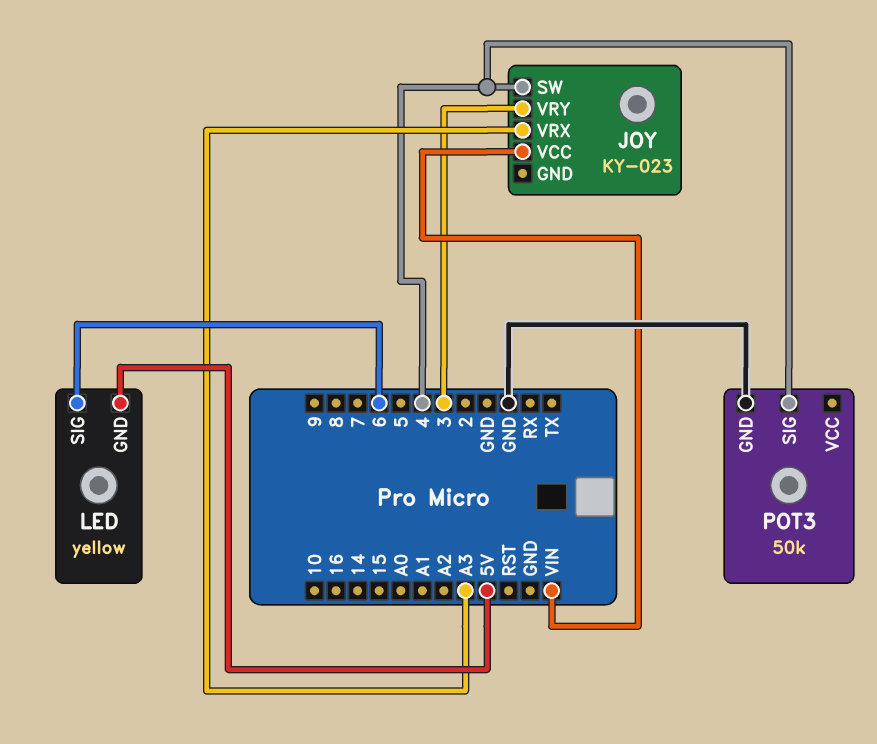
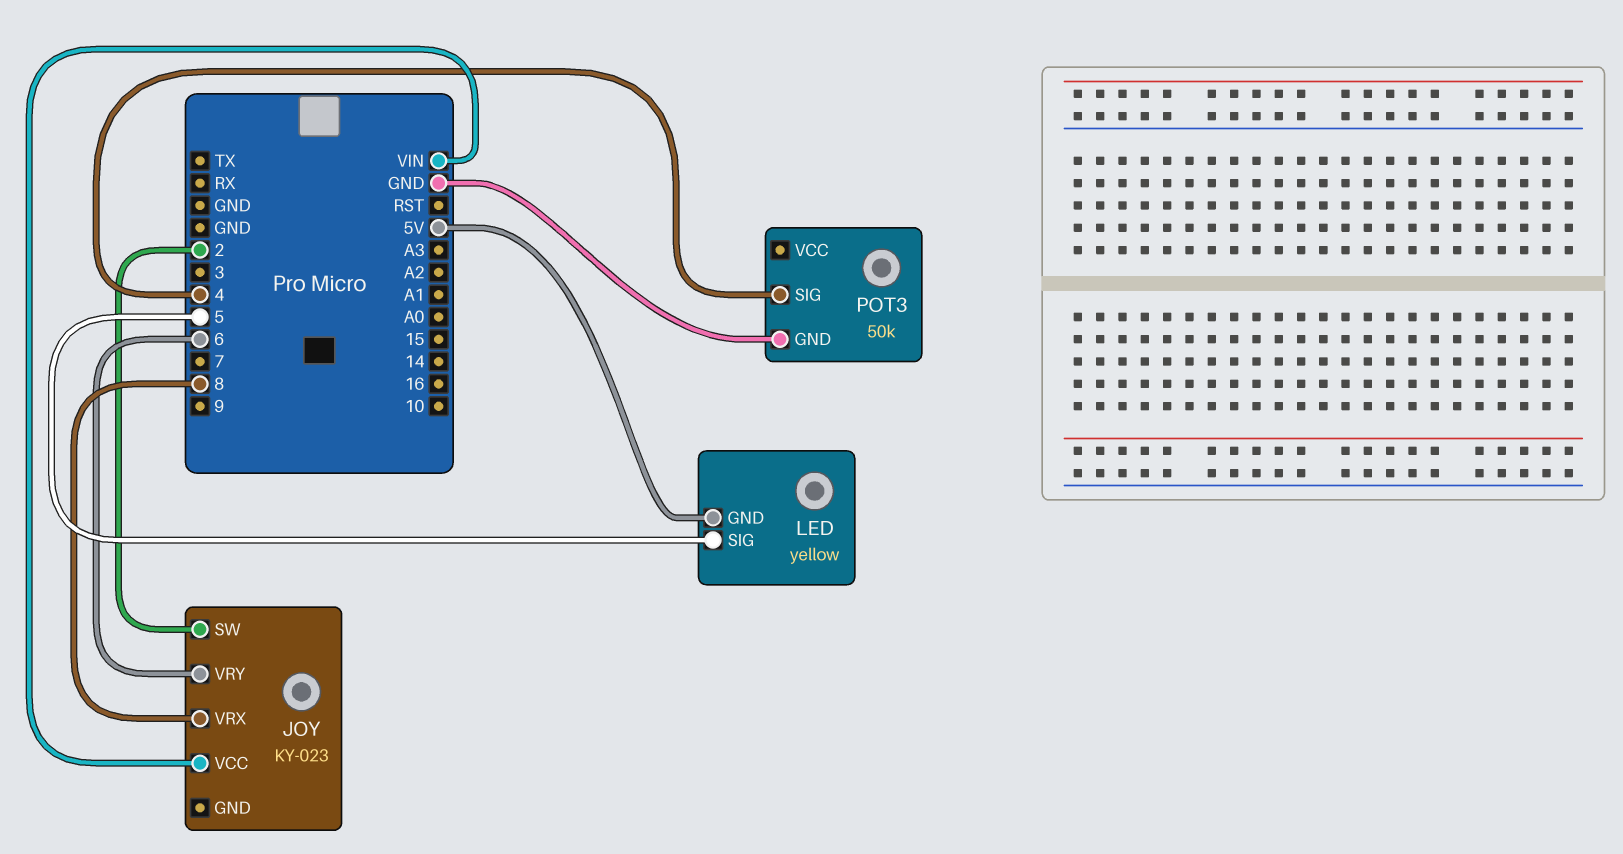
JOY pin SW: 4 -> 2
JOY pin VRX: A3 -> 8
JOY pin VRY: 3 -> 6
LED pin SIG: 6 -> 5

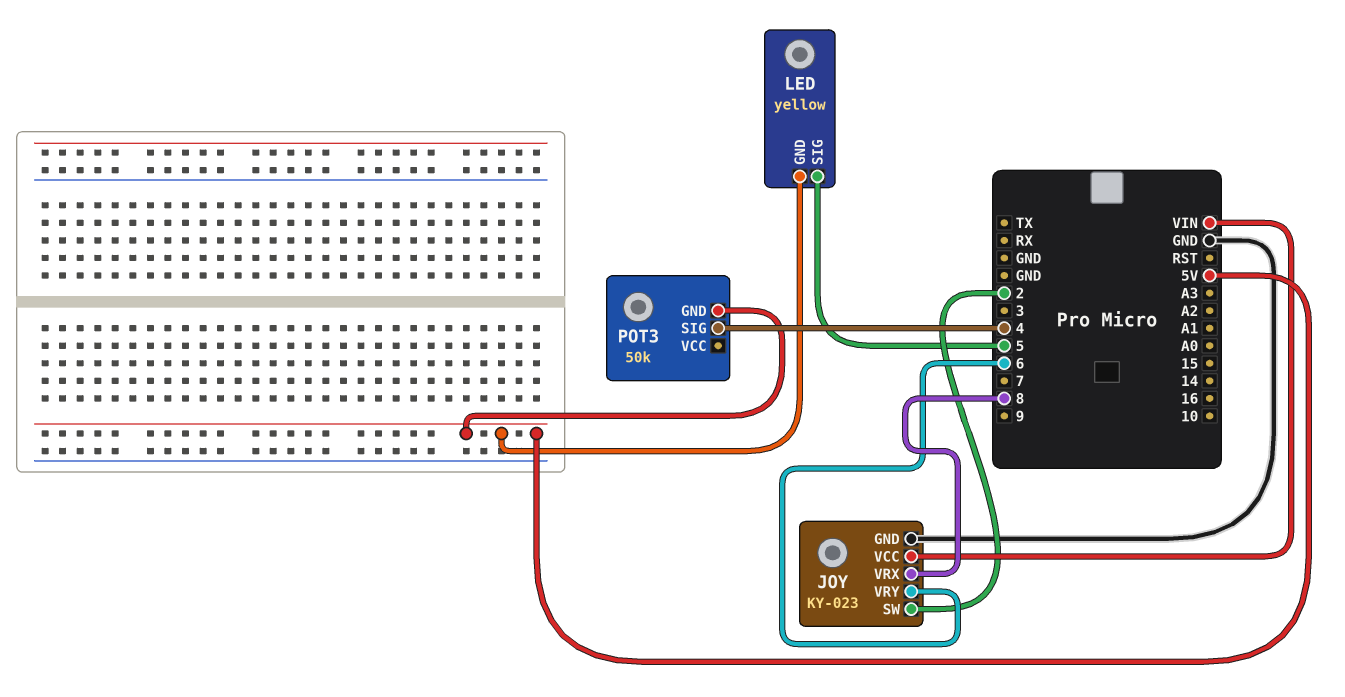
JOY pin GND: none -> GND
POT3 pin GND: GND -> 5V

